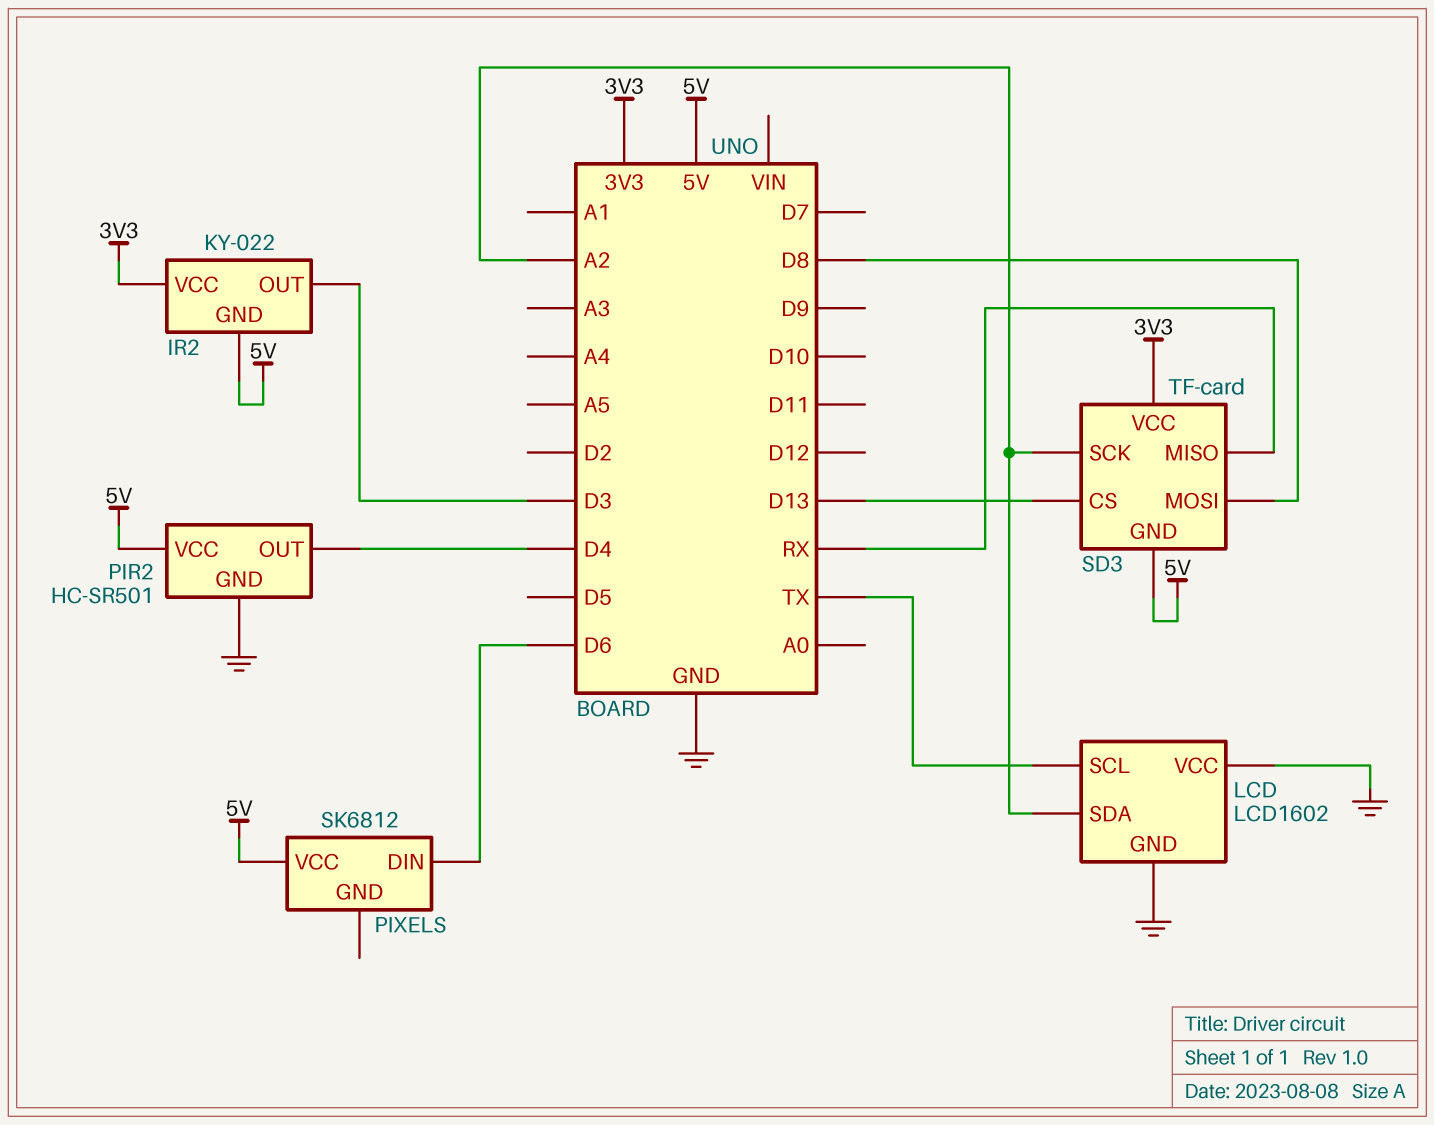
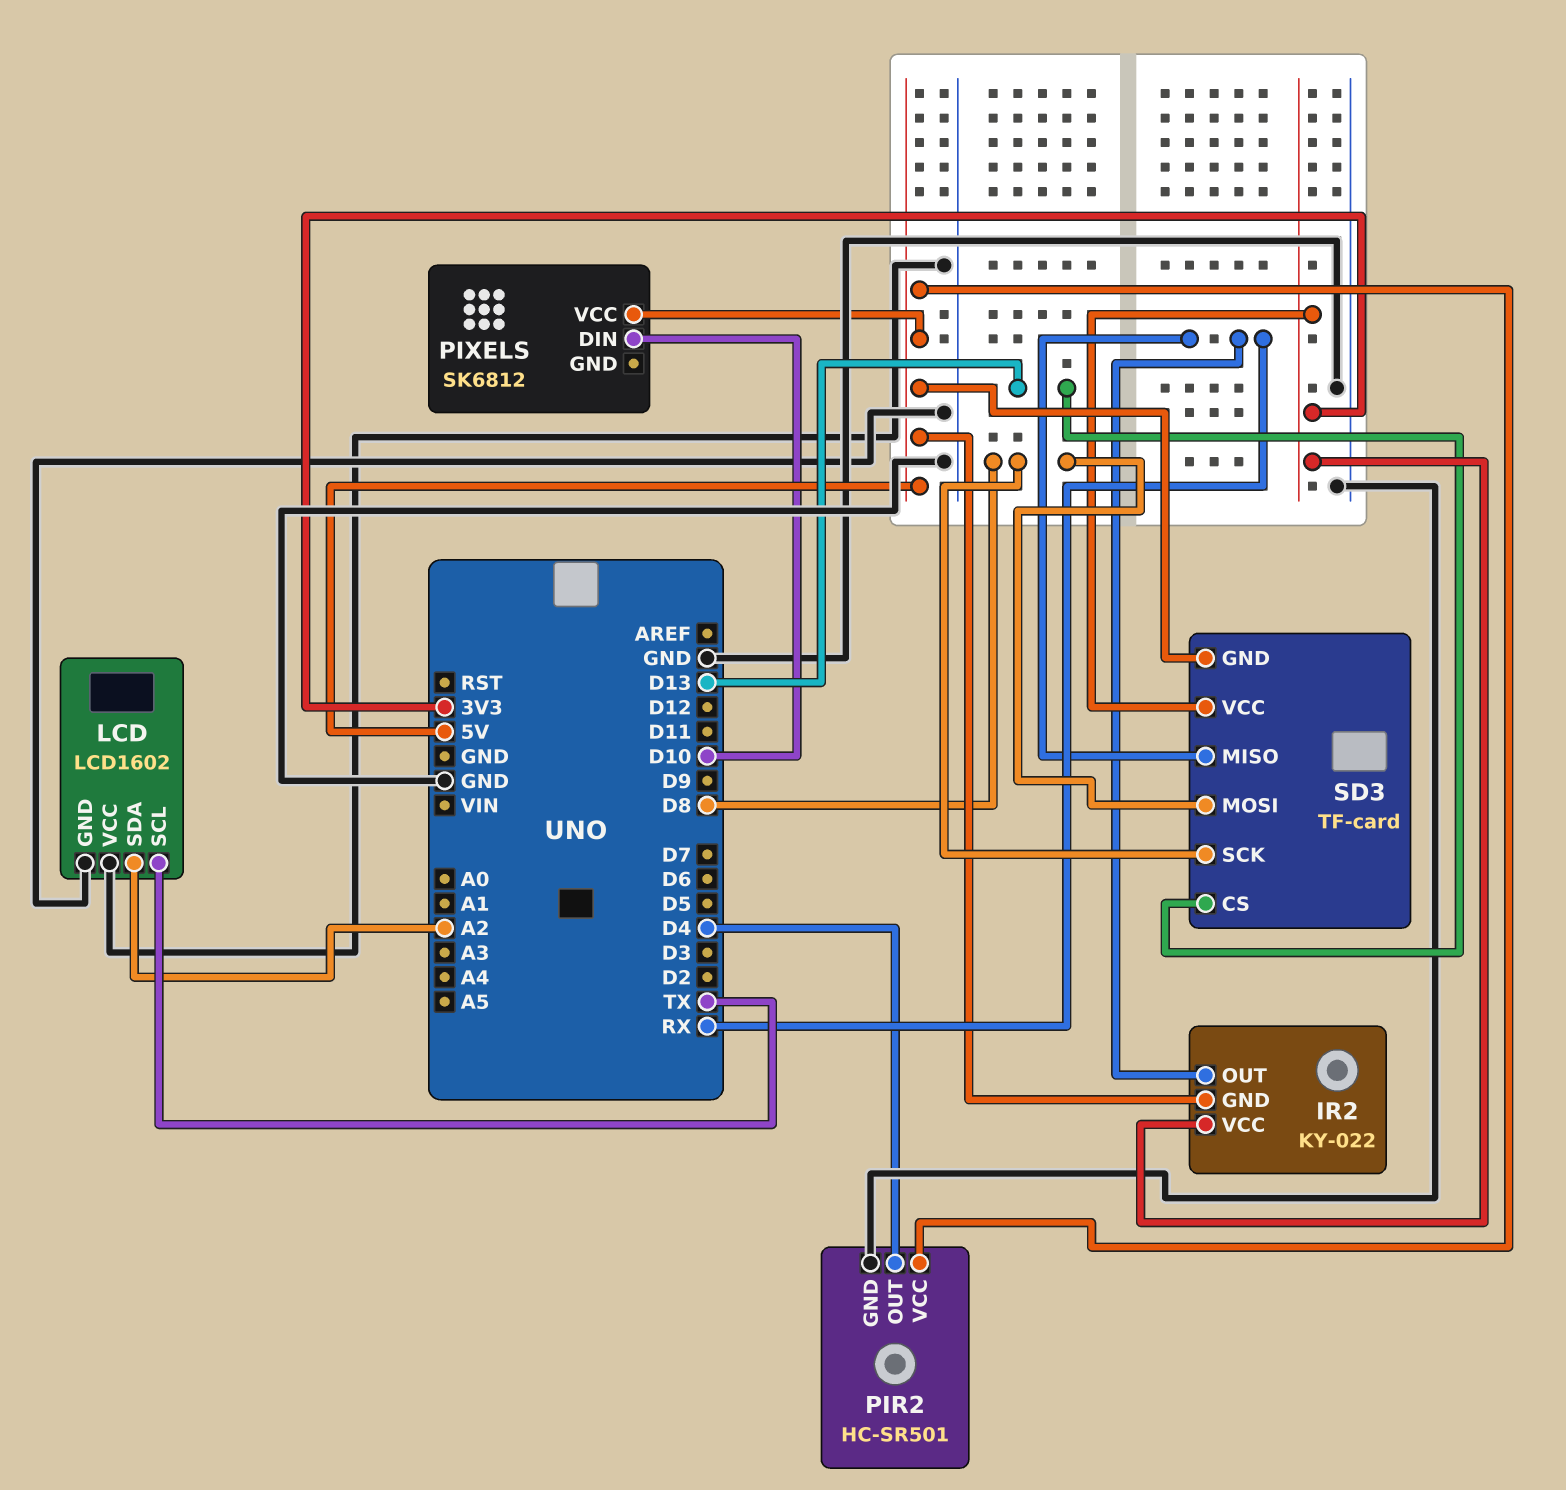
IR2 pin OUT: D3 -> RX
PIXELS pin DIN: D6 -> D10
SD3 pin SCK: A2 -> D8

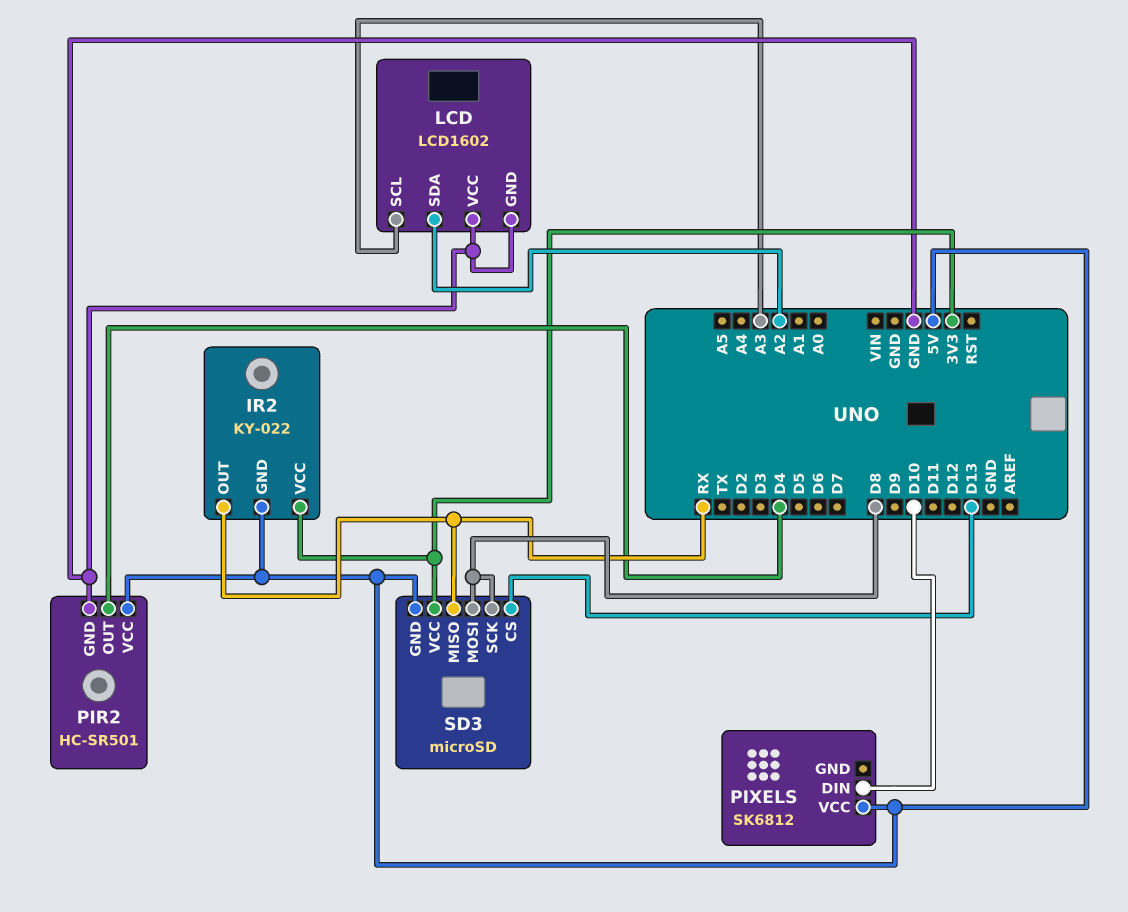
LCD pin SCL: TX -> A3
SD3: TF-card -> microSD

